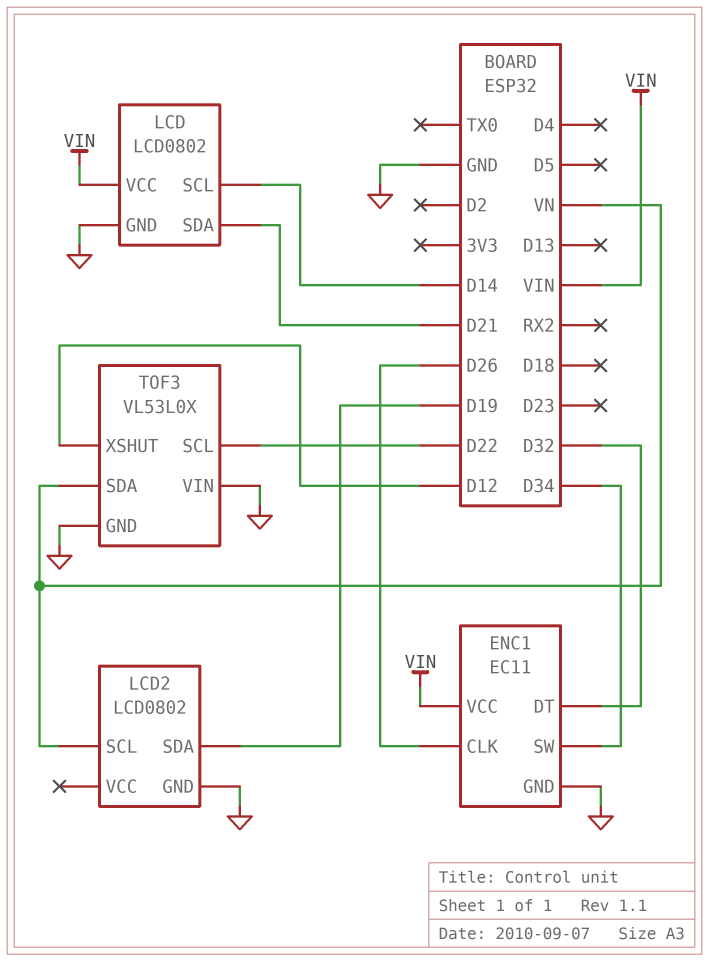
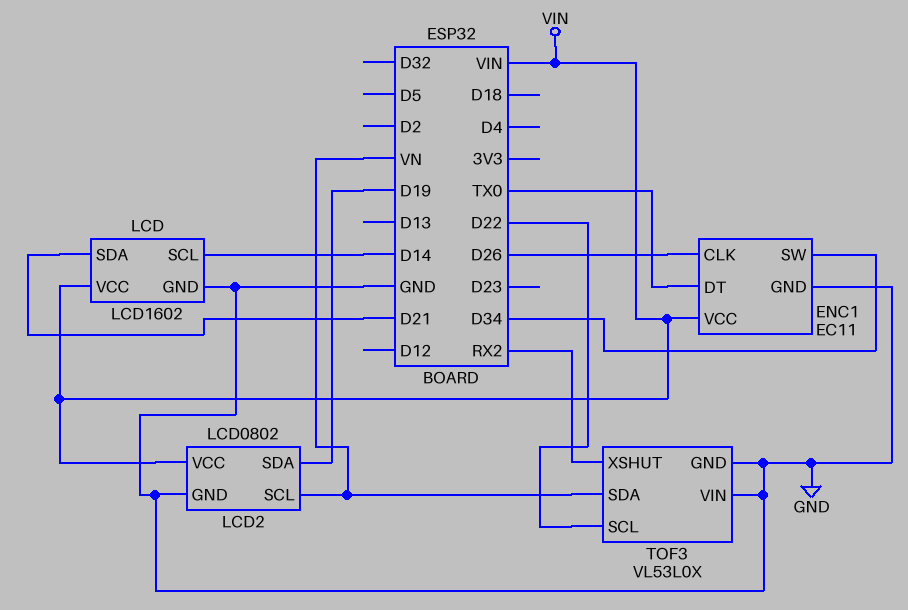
ENC1 pin DT: D32 -> TX0
LCD: LCD0802 -> LCD1602
LCD2 pin VCC: none -> VIN
TOF3 pin XSHUT: D12 -> RX2

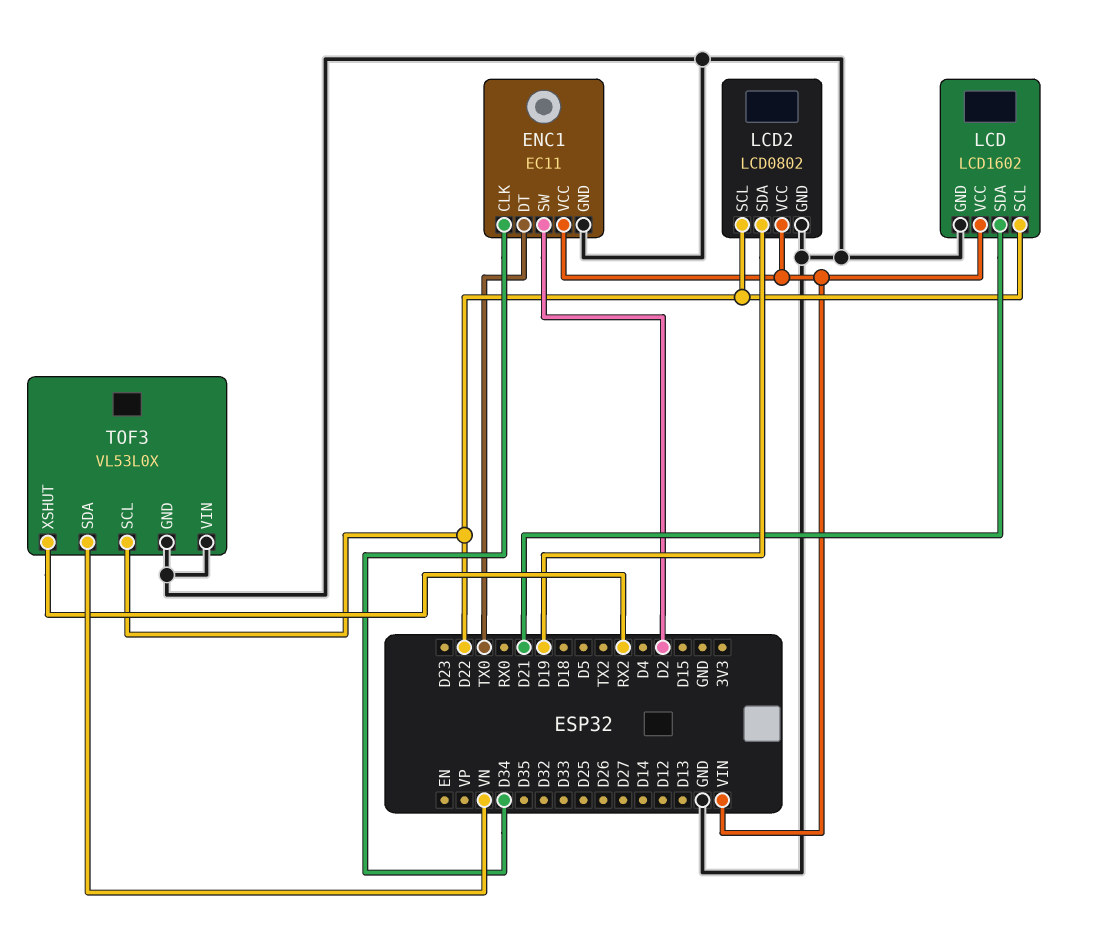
ENC1 pin CLK: D26 -> D34
ENC1 pin SW: D34 -> D2
LCD pin SCL: D14 -> D22
LCD2 pin SCL: VN -> D22

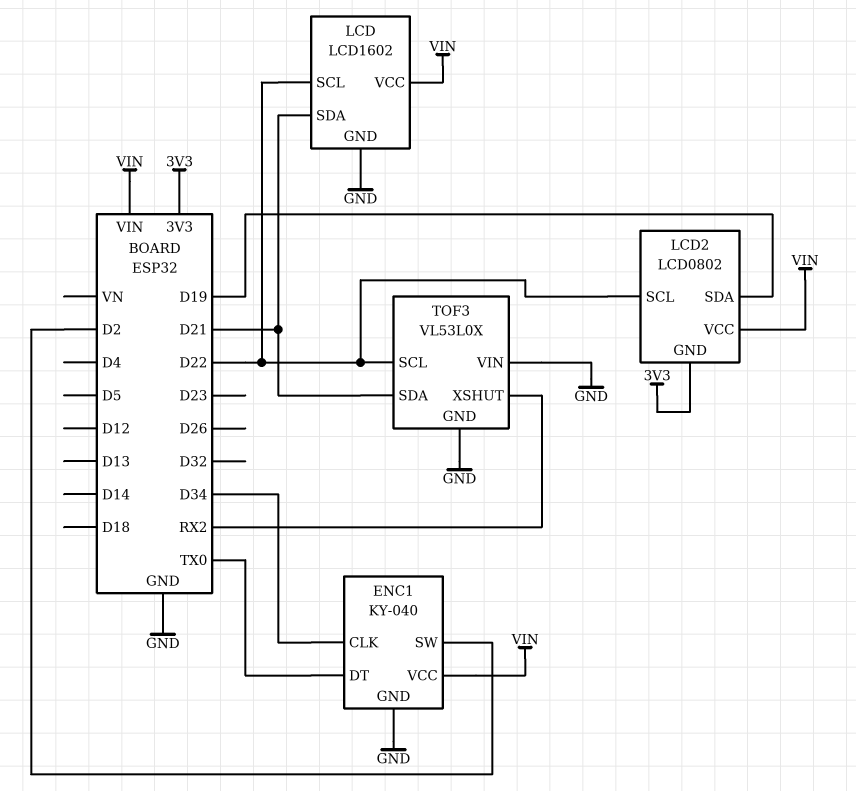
ENC1: EC11 -> KY-040
LCD2 pin GND: GND -> 3V3
TOF3 pin SDA: VN -> D21

